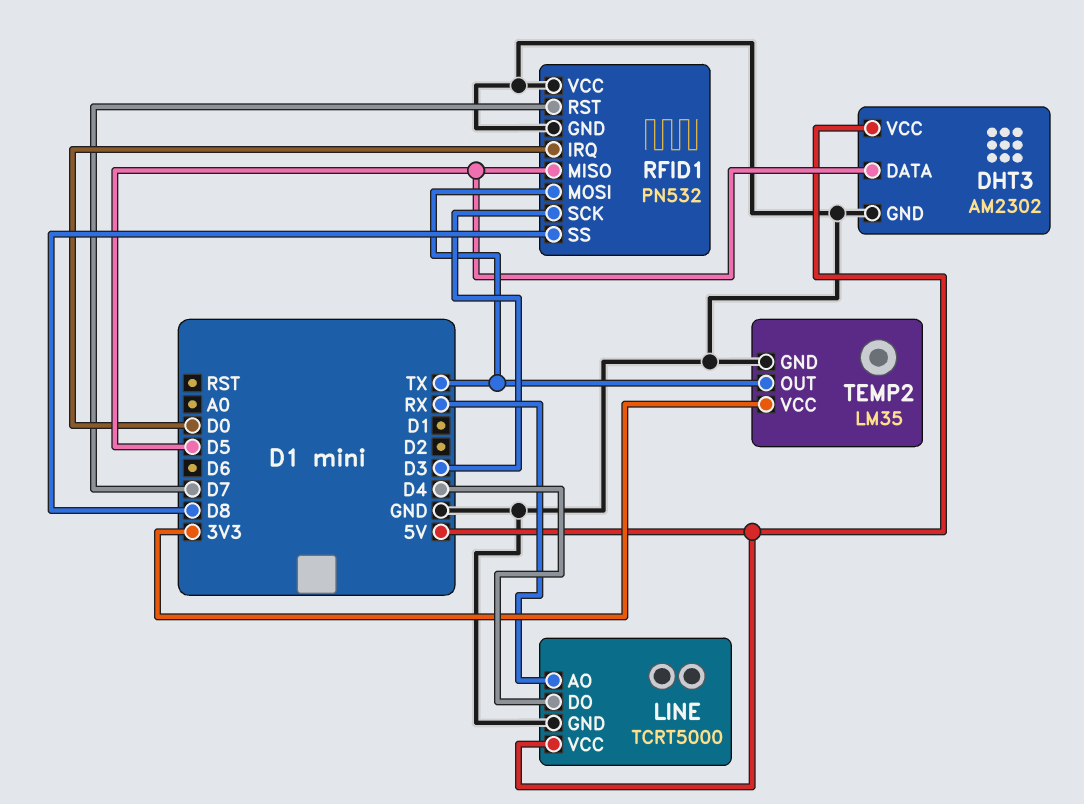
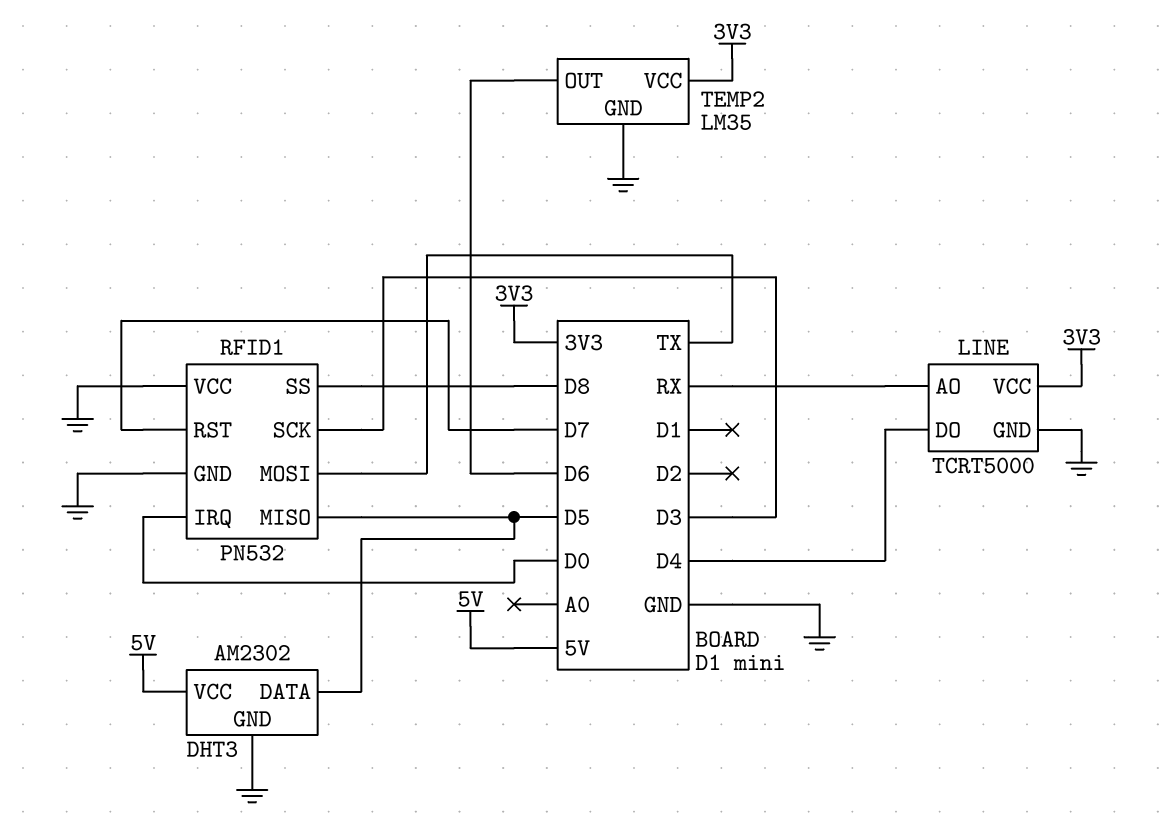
LINE pin VCC: 5V -> 3V3
TEMP2 pin OUT: TX -> D6

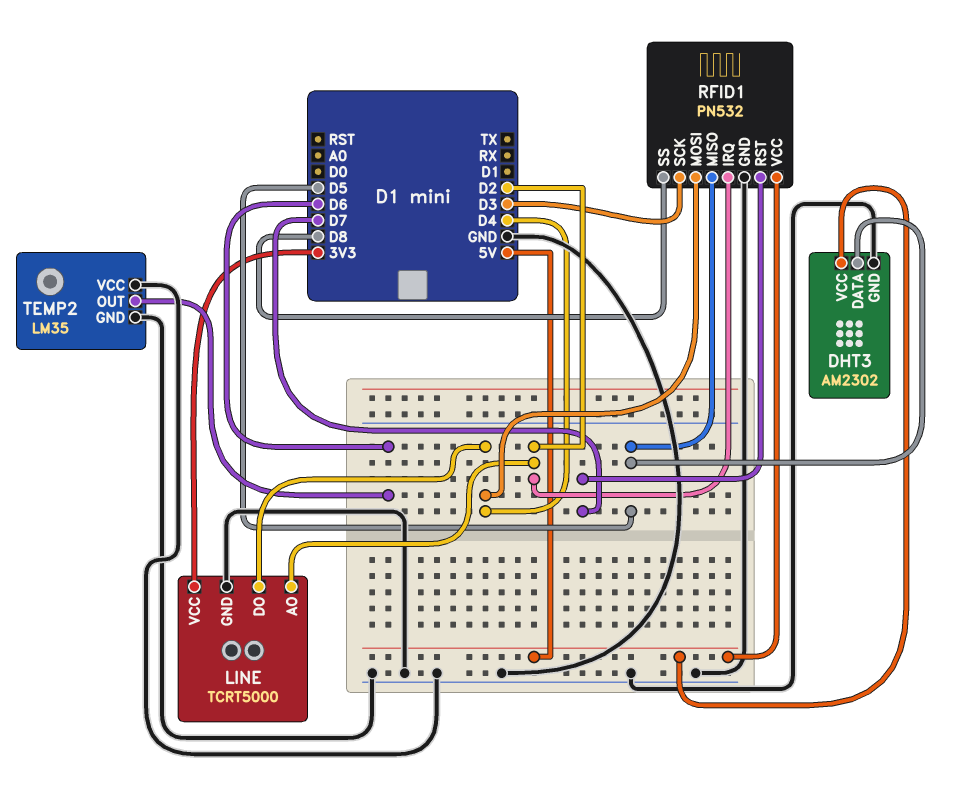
LINE pin AO: RX -> D2
RFID1 pin IRQ: D0 -> D2
RFID1 pin MOSI: TX -> D4
RFID1 pin VCC: GND -> 5V
TEMP2 pin VCC: 3V3 -> GND

